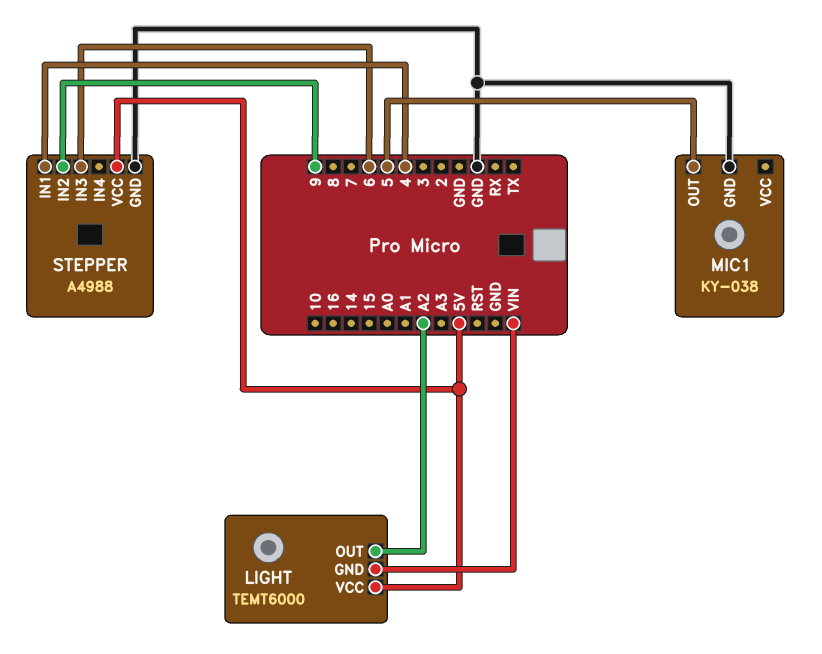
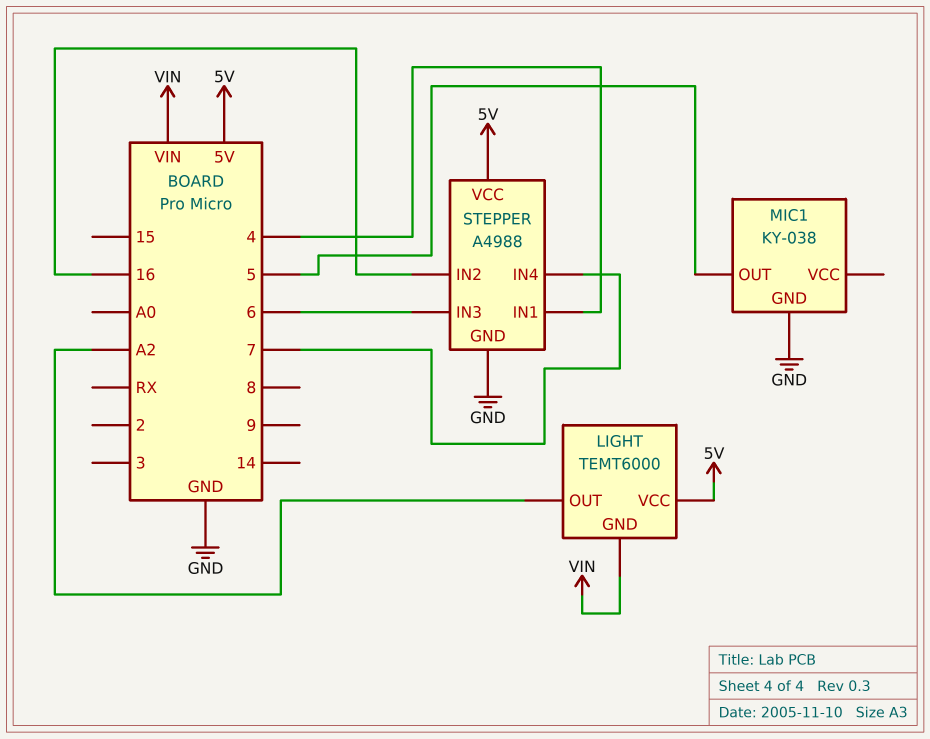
STEPPER pin IN2: 9 -> 16
STEPPER pin IN4: none -> 7

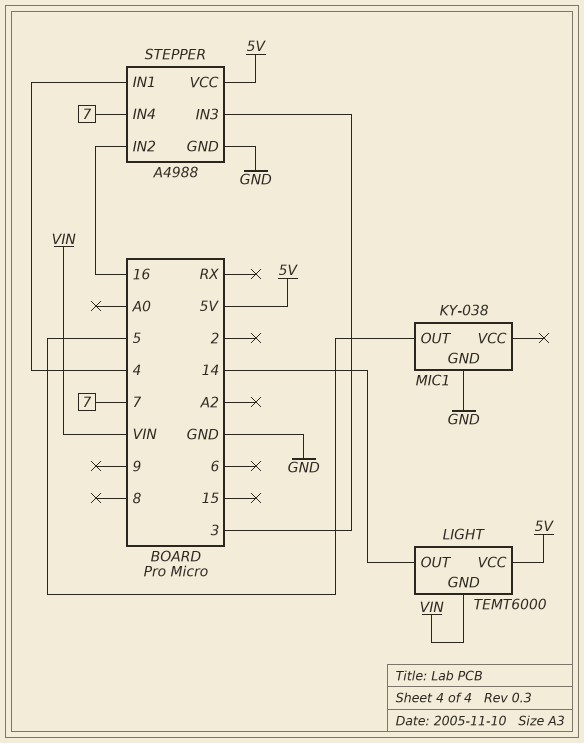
LIGHT pin OUT: A2 -> 14
STEPPER pin IN3: 6 -> 3

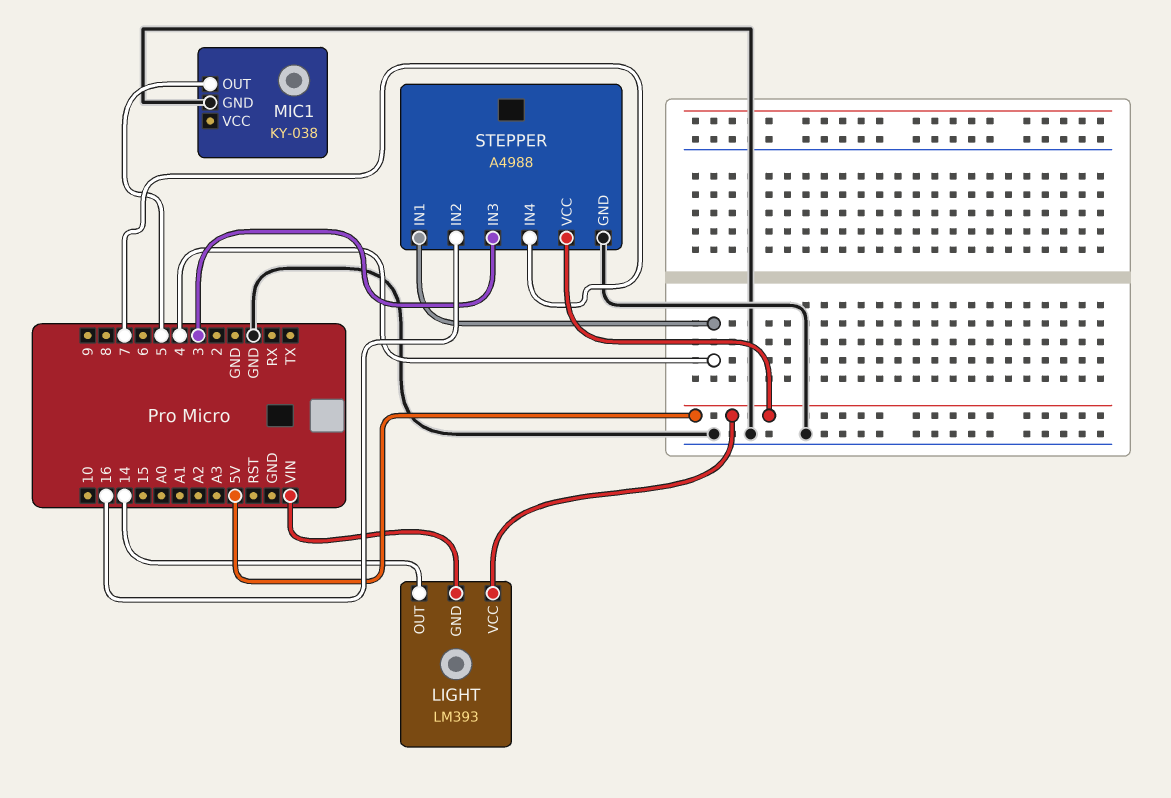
LIGHT: TEMT6000 -> LM393

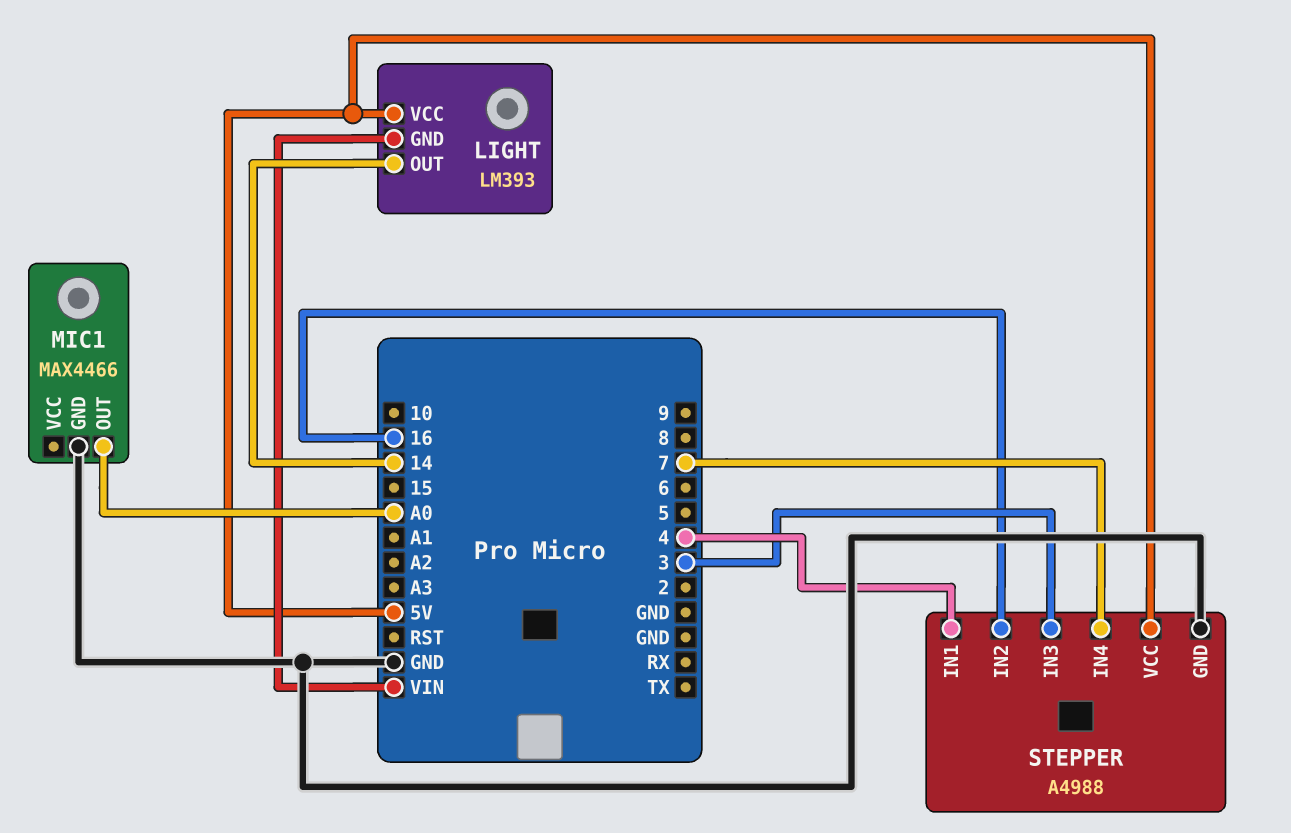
MIC1: KY-038 -> MAX4466
MIC1 pin OUT: 5 -> A0

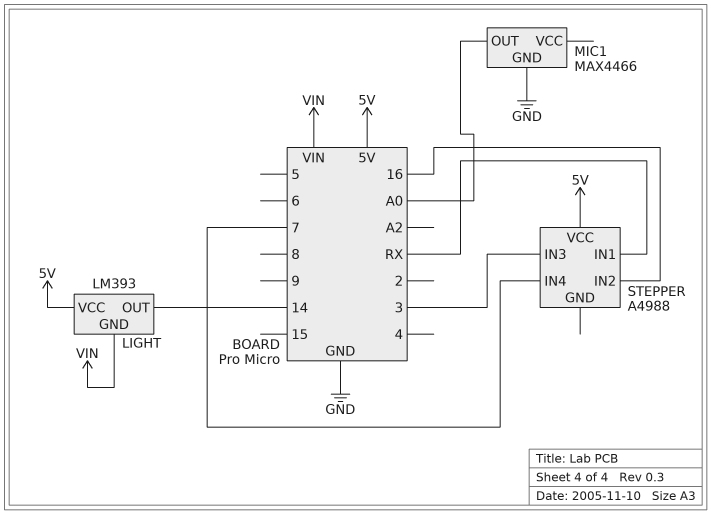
STEPPER pin GND: GND -> none
STEPPER pin IN1: 4 -> RX

